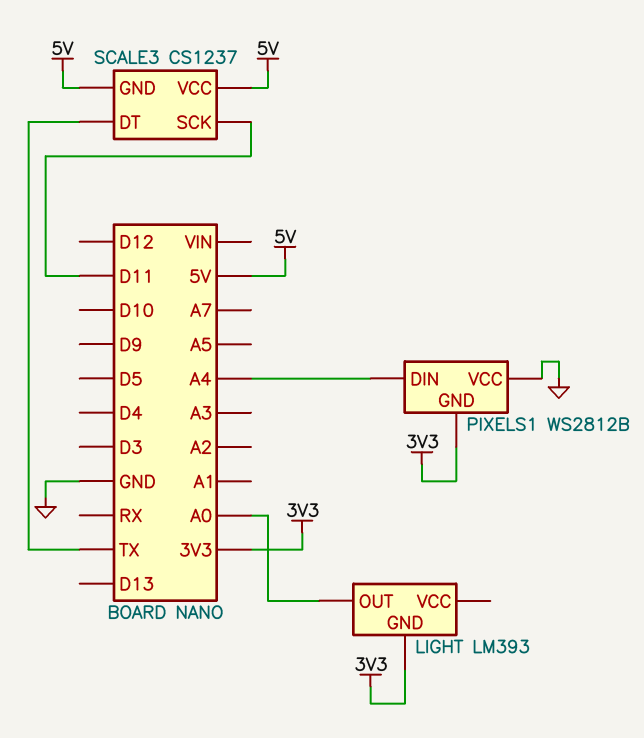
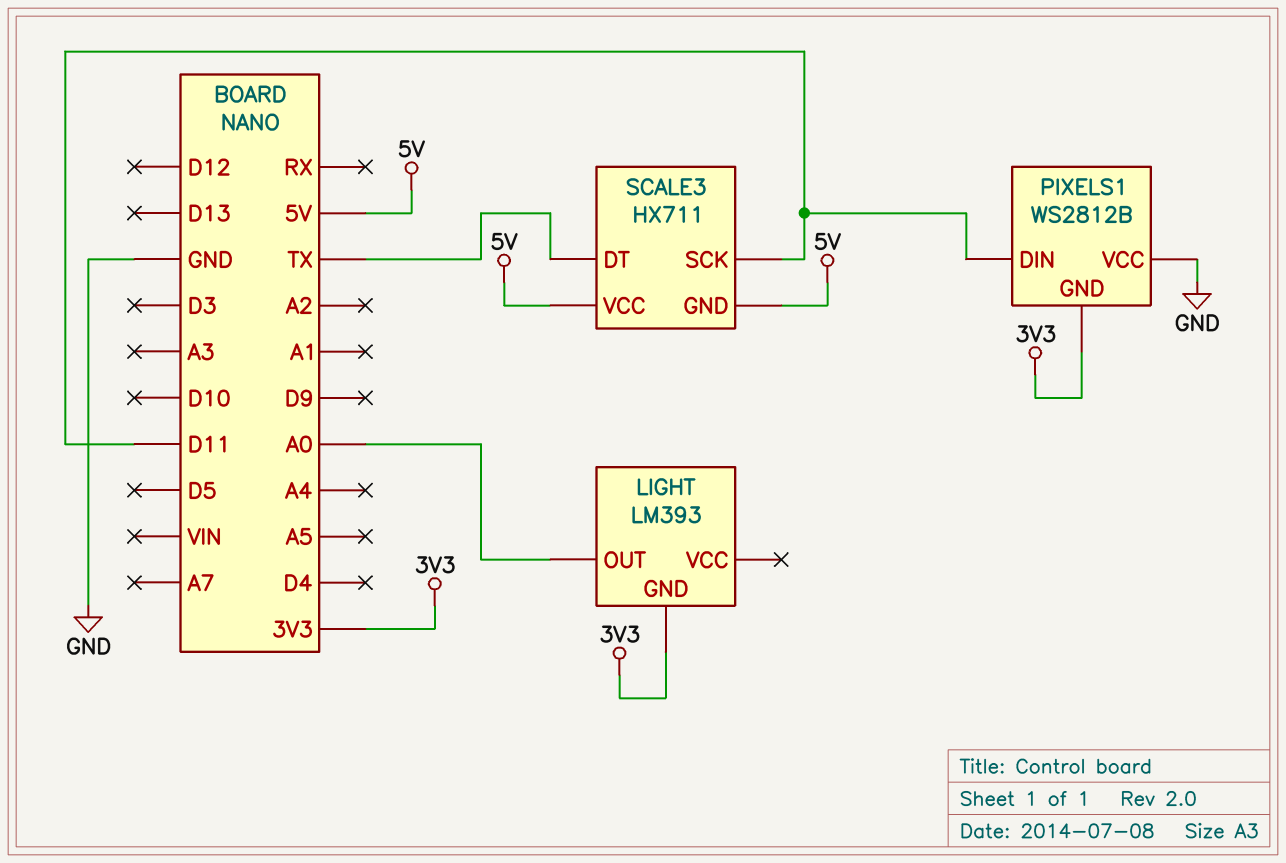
PIXELS1 pin DIN: A4 -> D11
SCALE3: CS1237 -> HX711

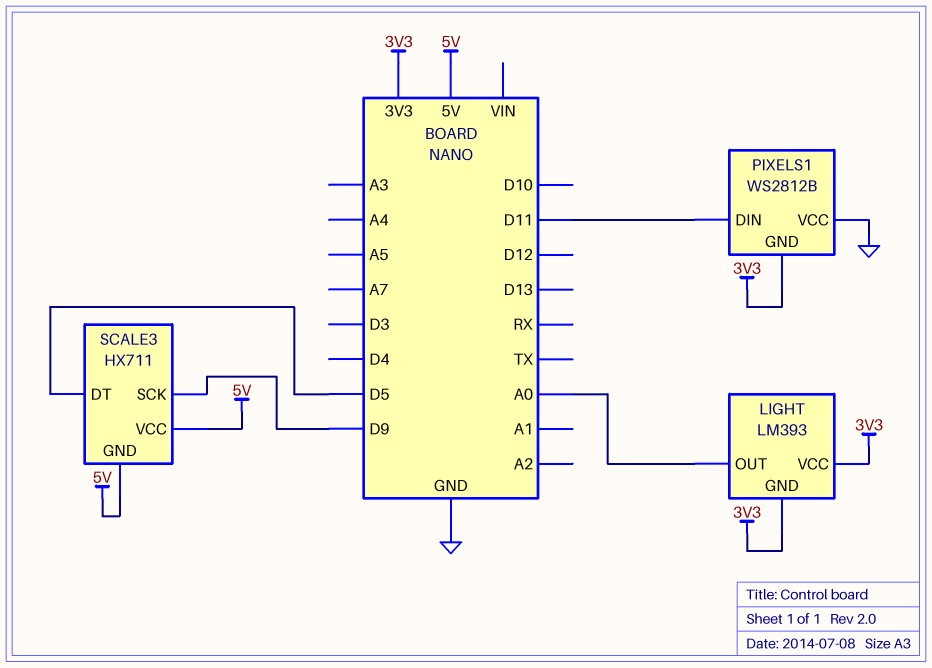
LIGHT pin VCC: none -> 3V3
SCALE3 pin DT: TX -> D5
SCALE3 pin SCK: D11 -> D9

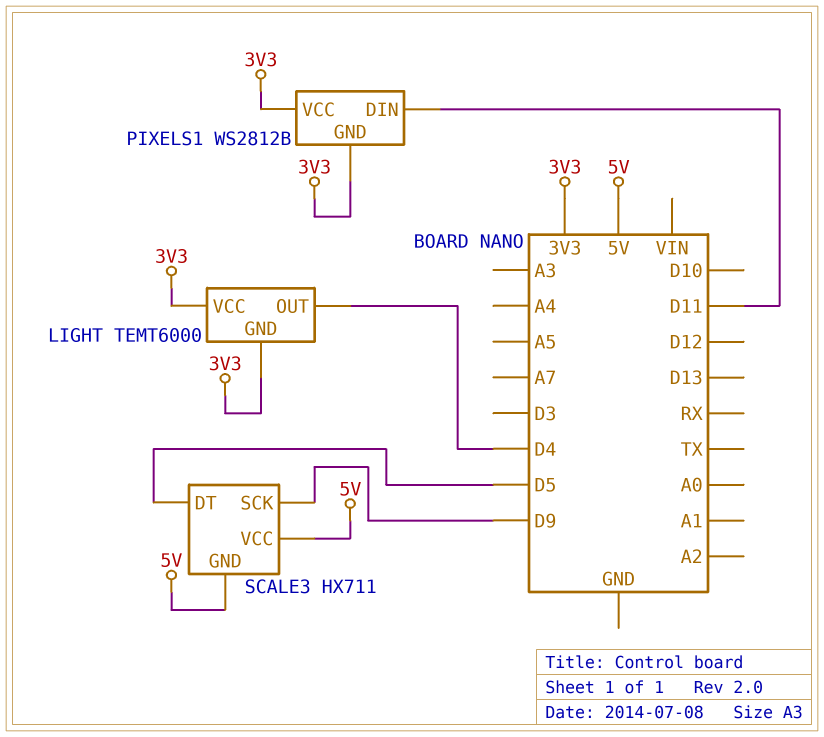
LIGHT: LM393 -> TEMT6000
LIGHT pin OUT: A0 -> D4
PIXELS1 pin VCC: GND -> 3V3

